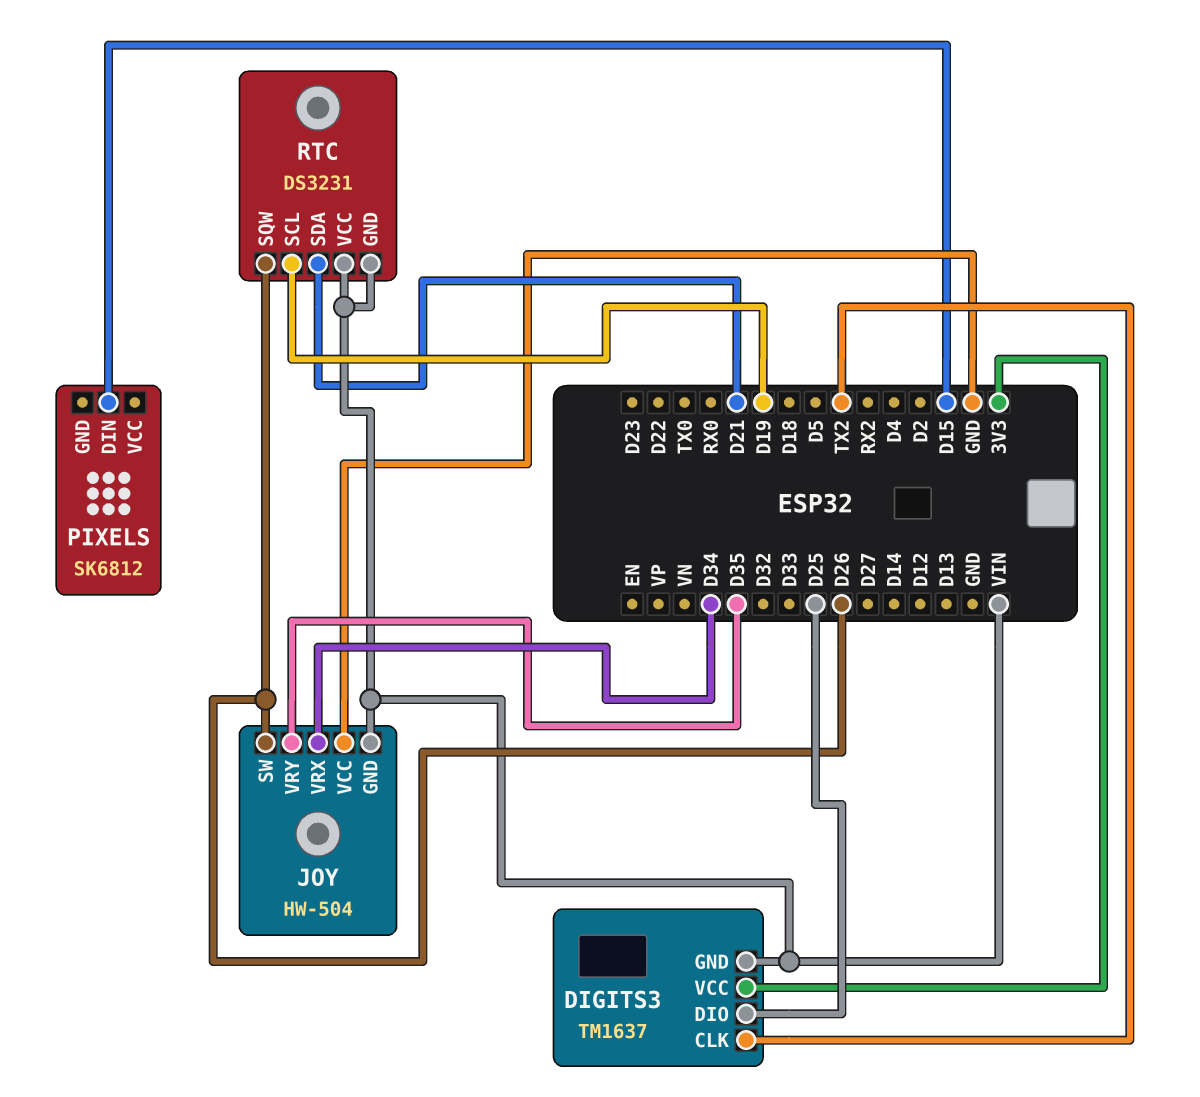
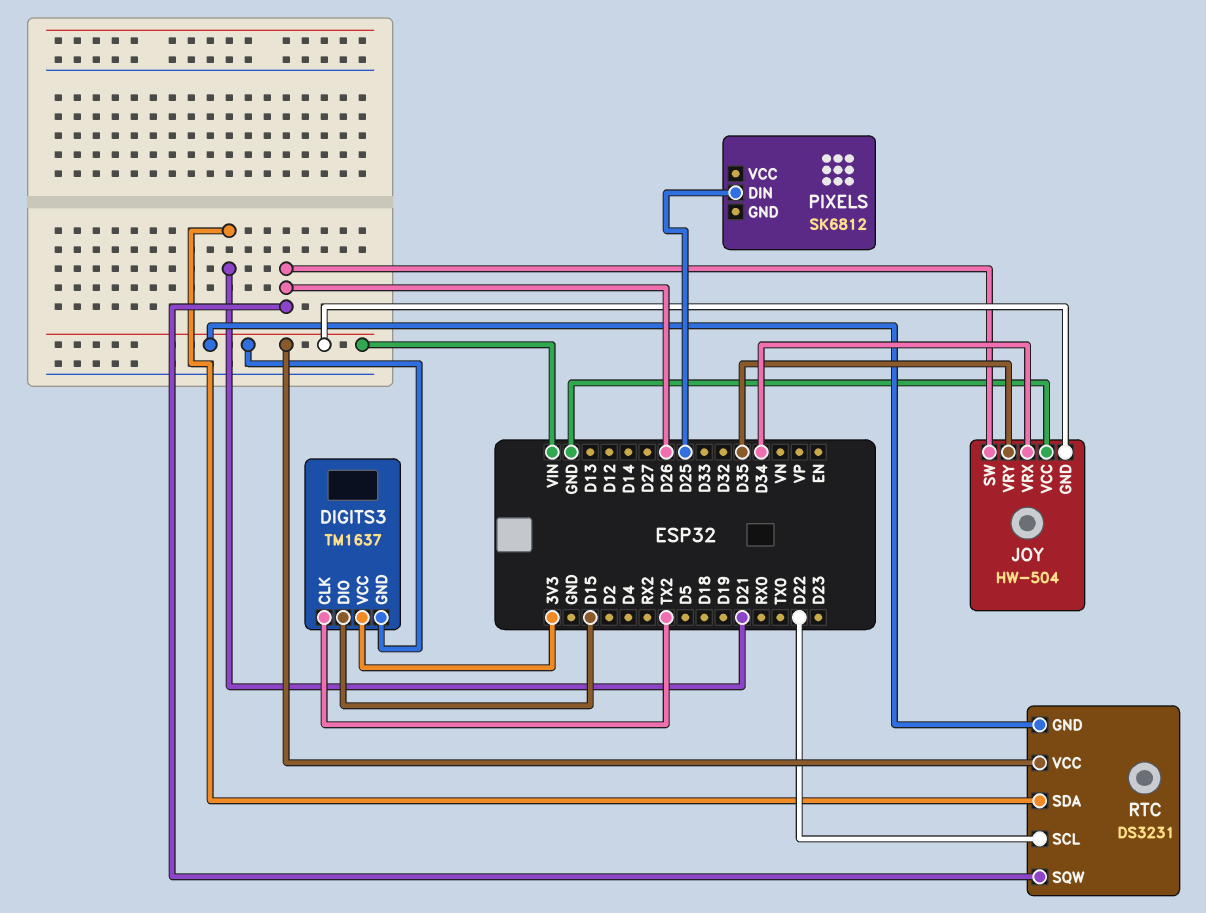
DIGITS3 pin DIO: D25 -> D15
PIXELS pin DIN: D15 -> D25
RTC pin SCL: D19 -> D22

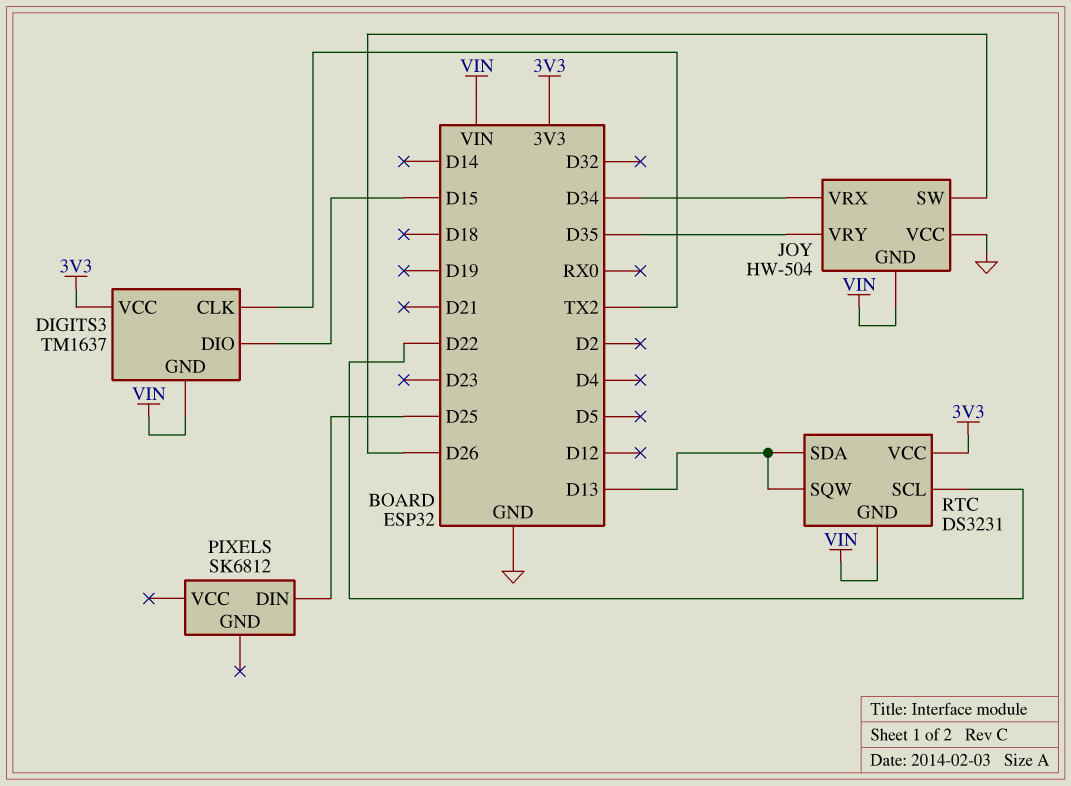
RTC pin SDA: D21 -> D13
RTC pin SQW: D26 -> D13
RTC pin VCC: VIN -> 3V3

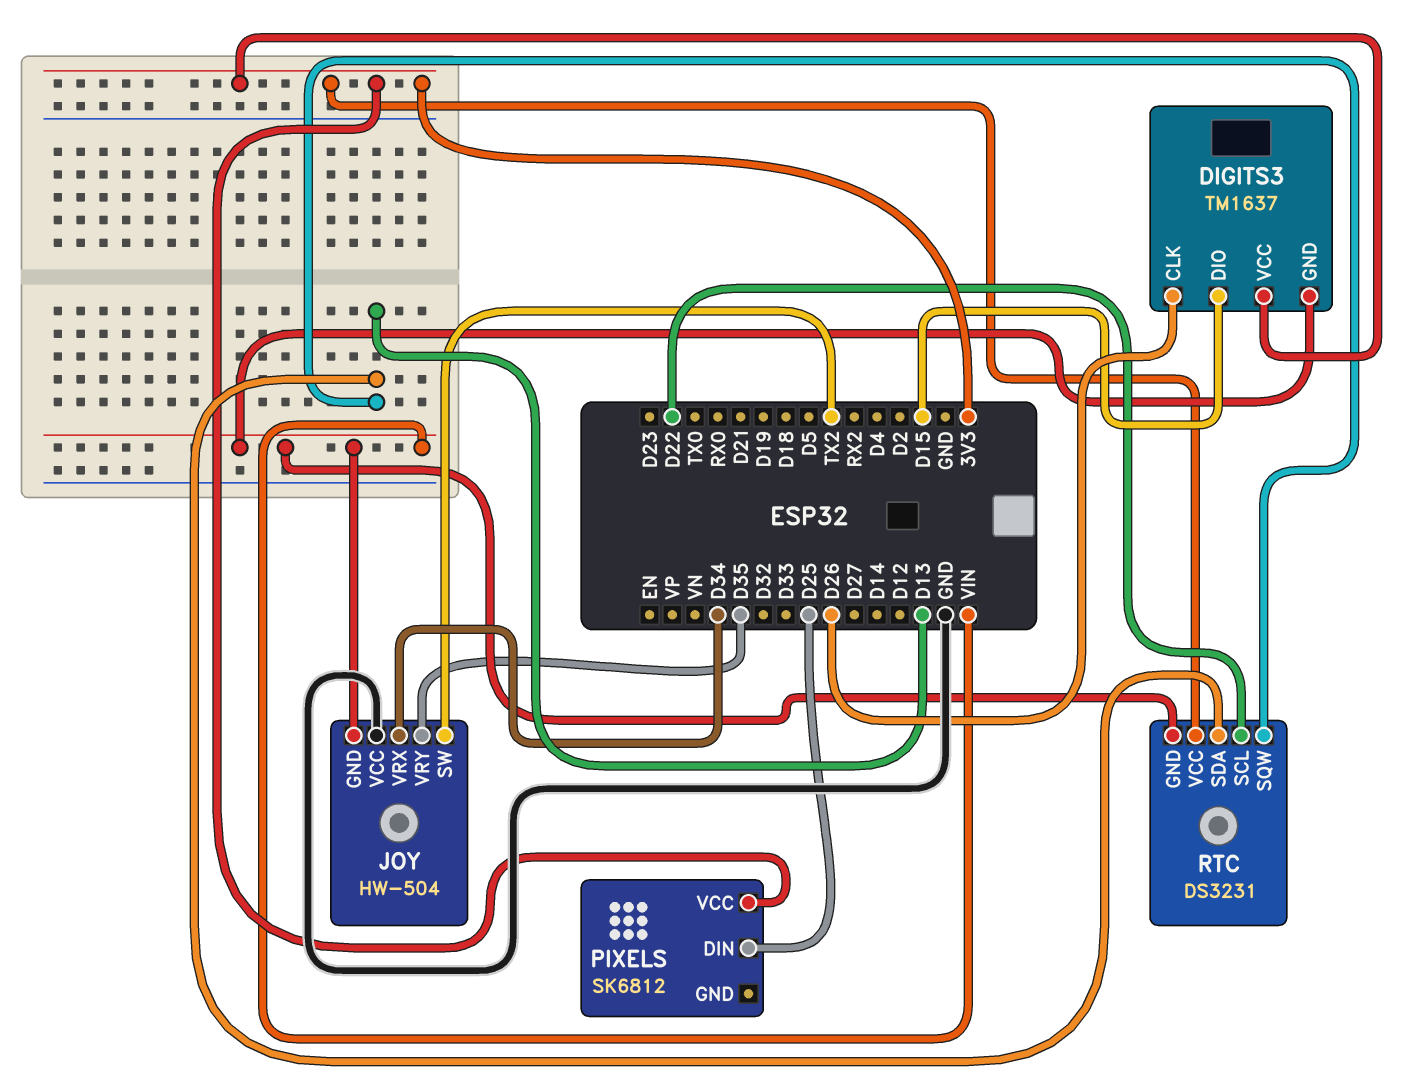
DIGITS3 pin CLK: TX2 -> D26
JOY pin SW: D26 -> TX2
PIXELS pin VCC: none -> 3V3

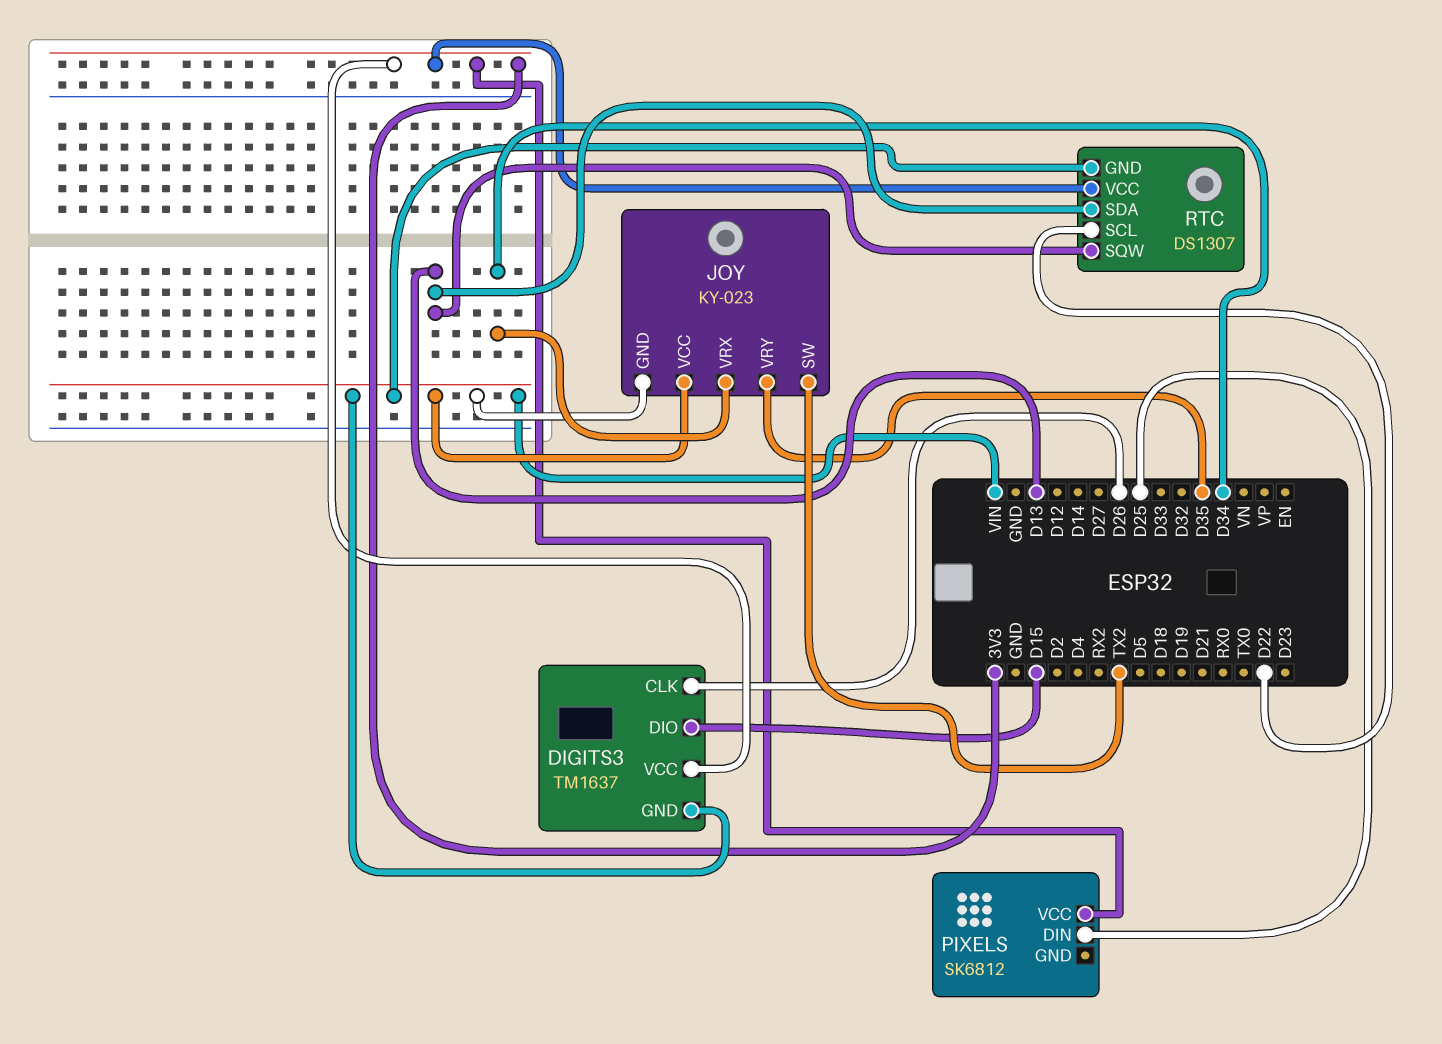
JOY: HW-504 -> KY-023
JOY pin VCC: GND -> VIN
RTC: DS3231 -> DS1307

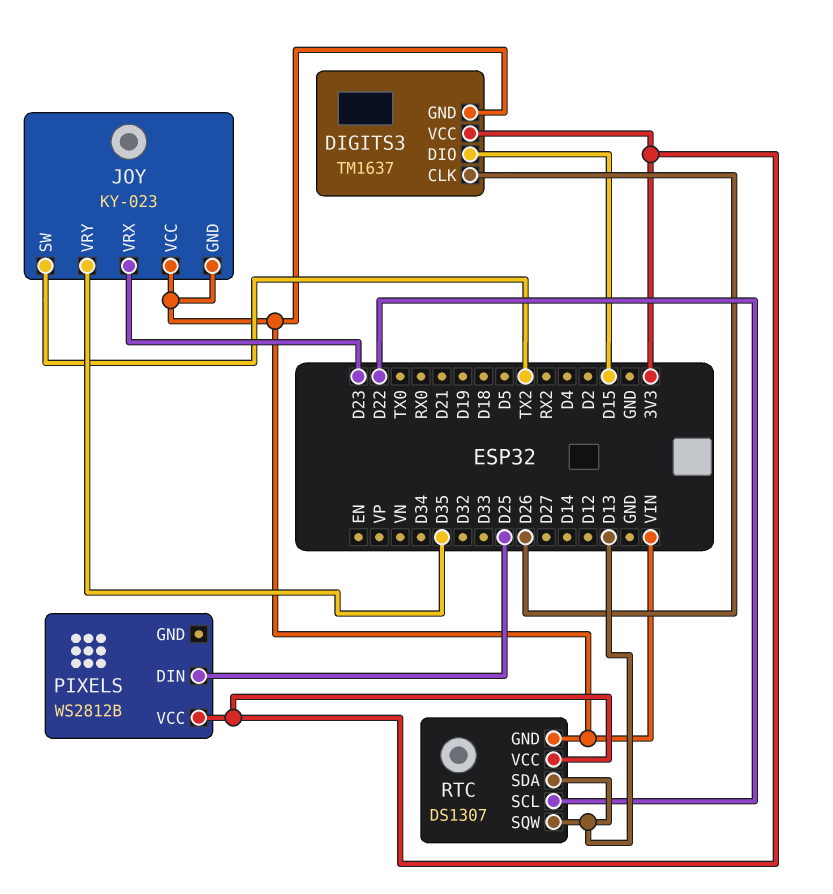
JOY pin VRX: D34 -> D23
PIXELS: SK6812 -> WS2812B

